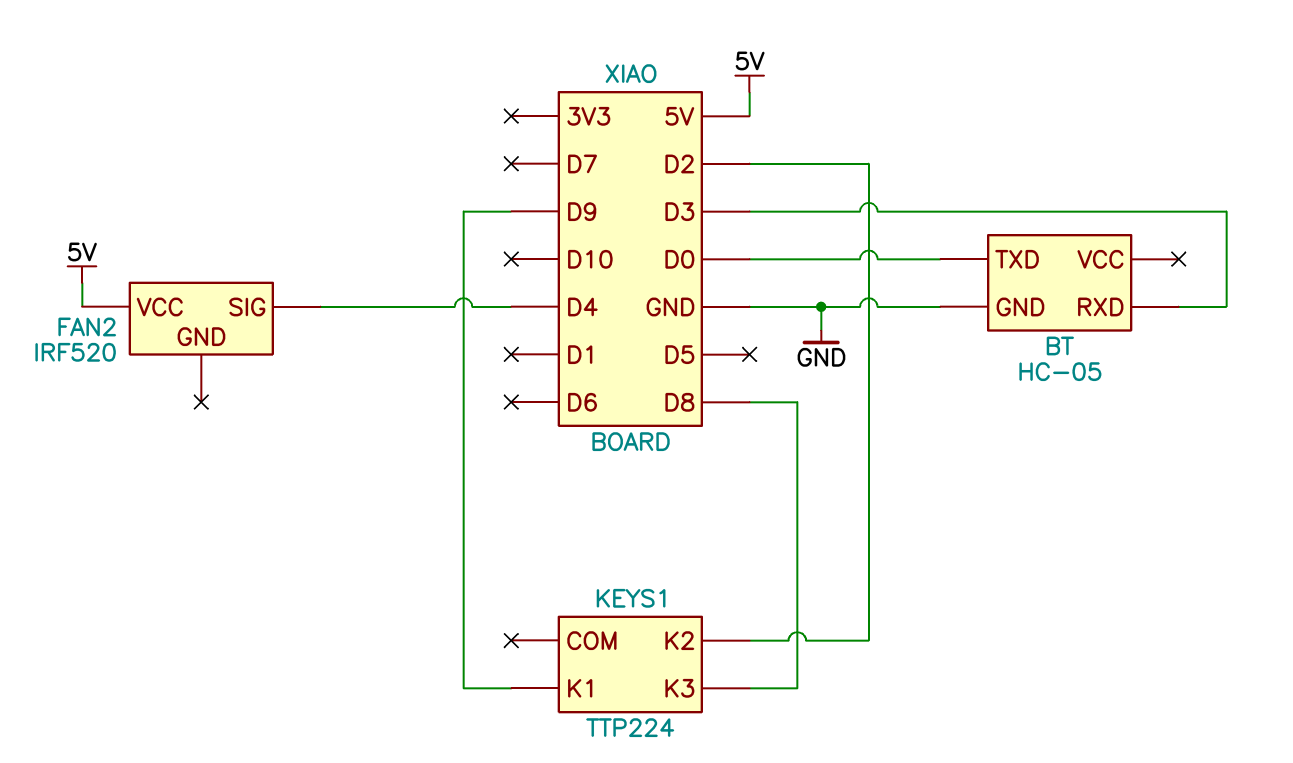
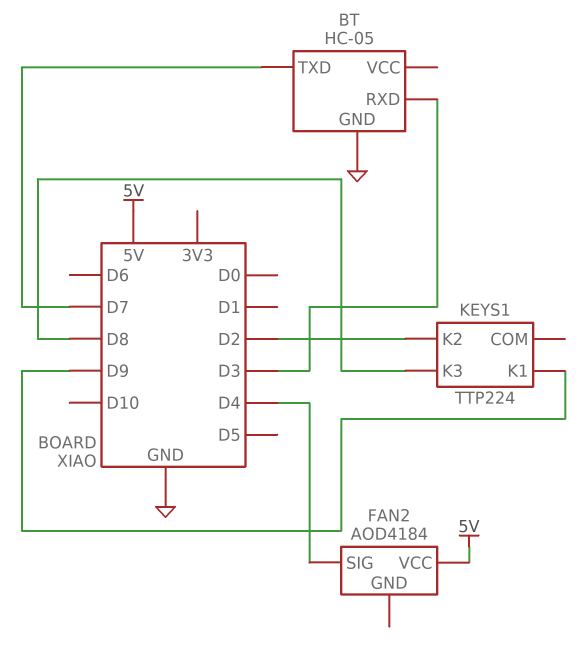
BT pin TXD: D0 -> D7
FAN2: IRF520 -> AOD4184

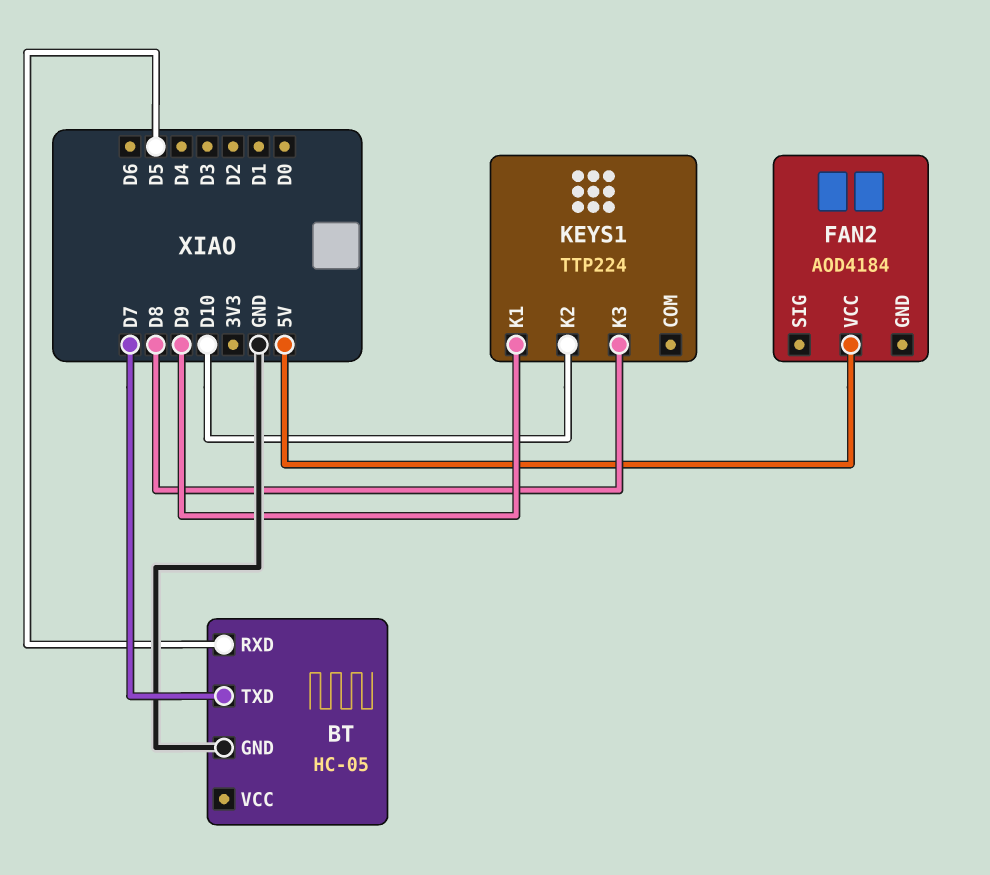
BT pin RXD: D3 -> D5
FAN2 pin SIG: D4 -> none
KEYS1 pin K2: D2 -> D10

